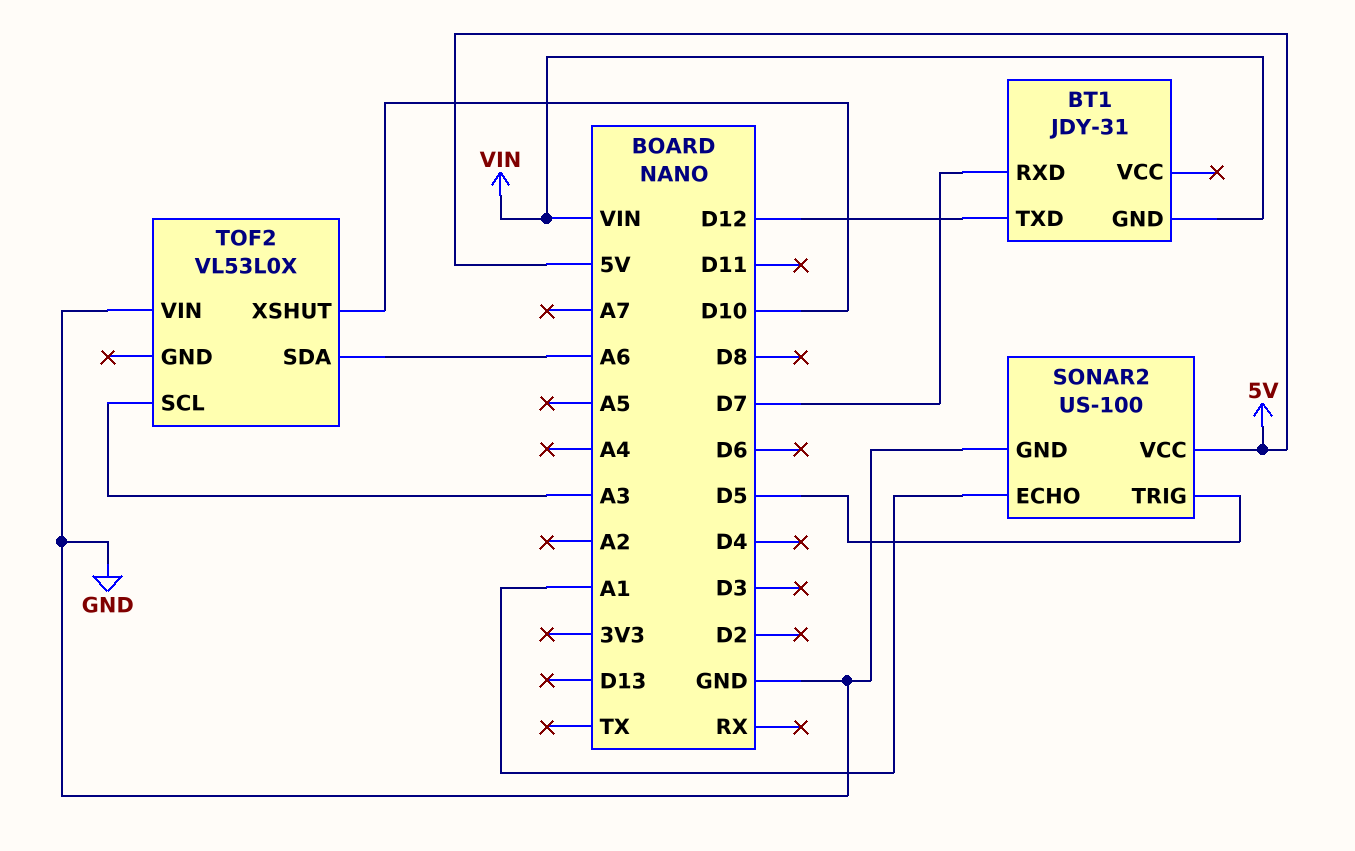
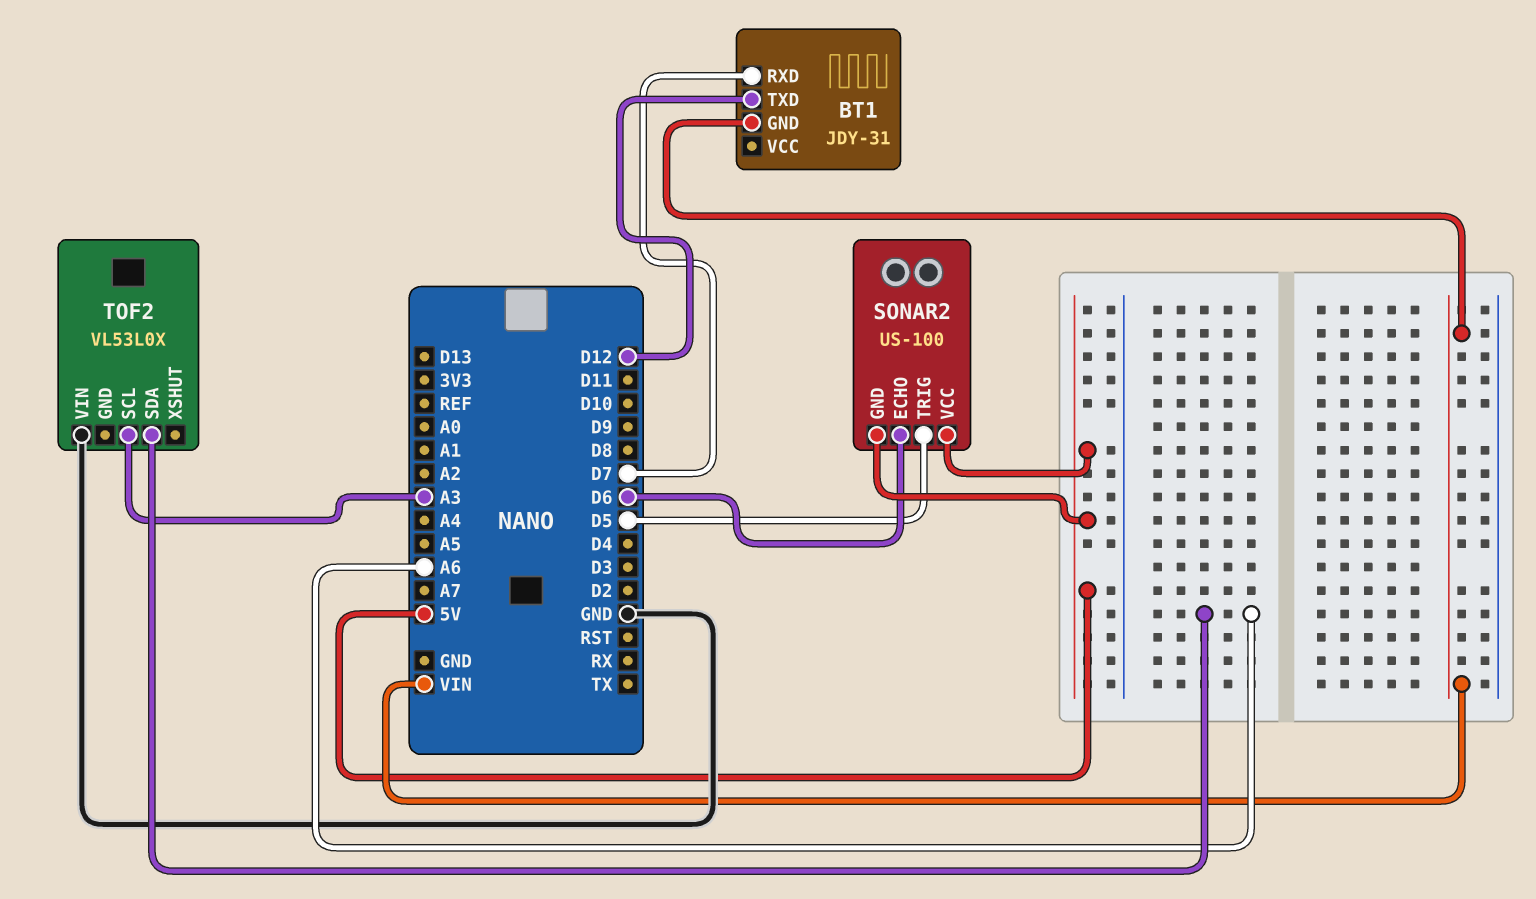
SONAR2 pin ECHO: A1 -> D6
SONAR2 pin GND: GND -> 5V
TOF2 pin XSHUT: D10 -> none

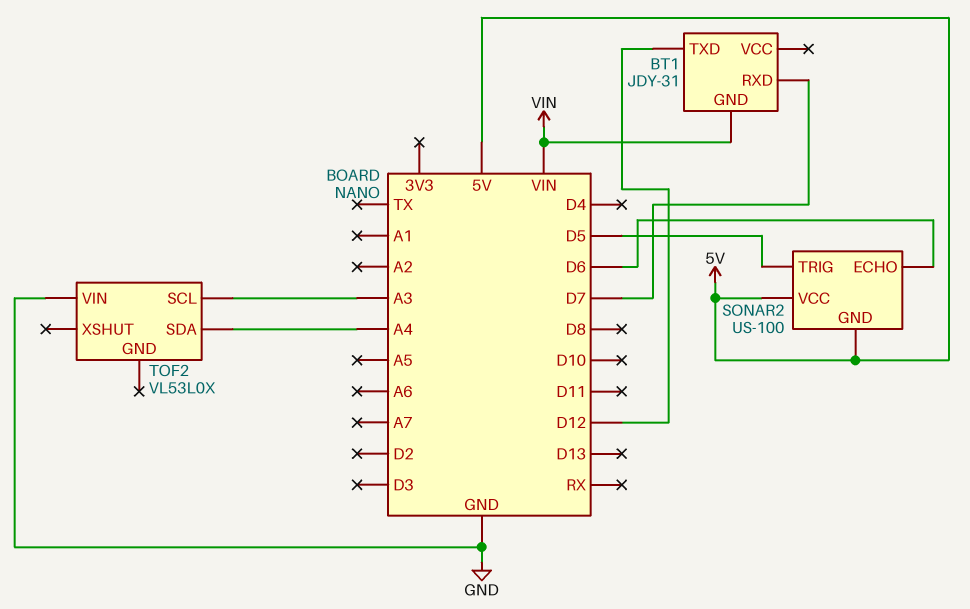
TOF2 pin SDA: A6 -> A4

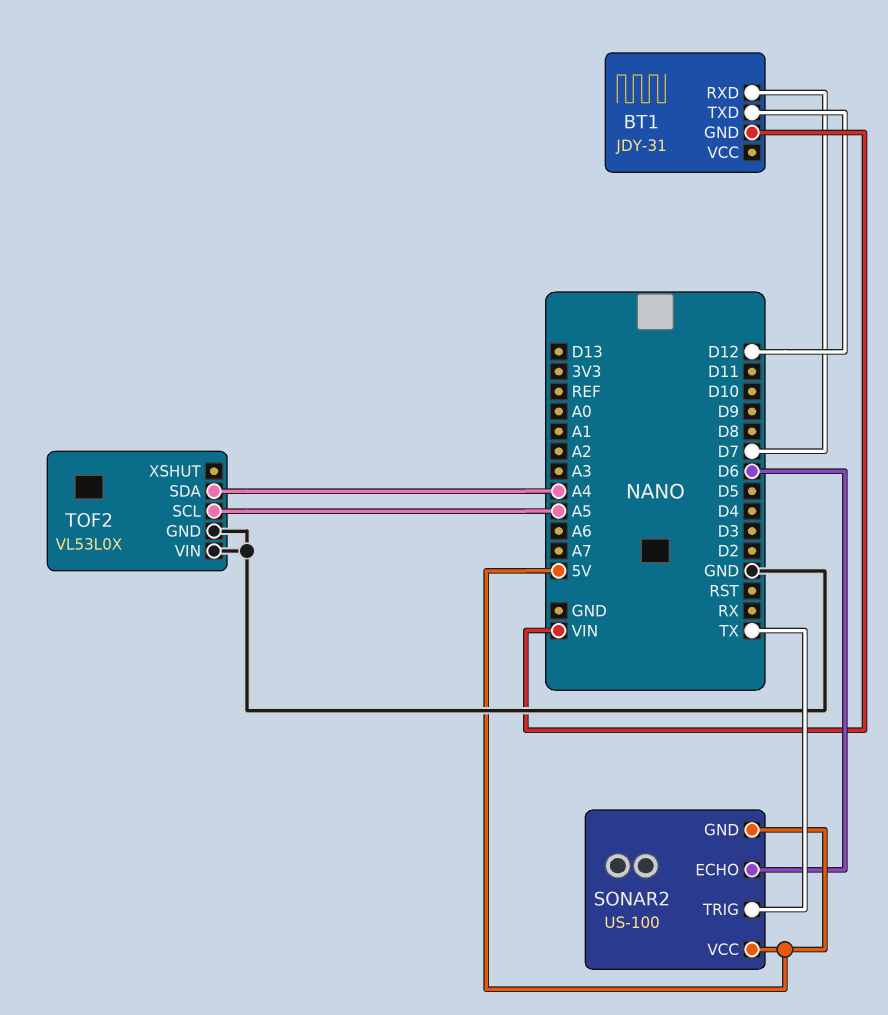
SONAR2 pin TRIG: D5 -> TX
TOF2 pin GND: none -> GND
TOF2 pin SCL: A3 -> A5

